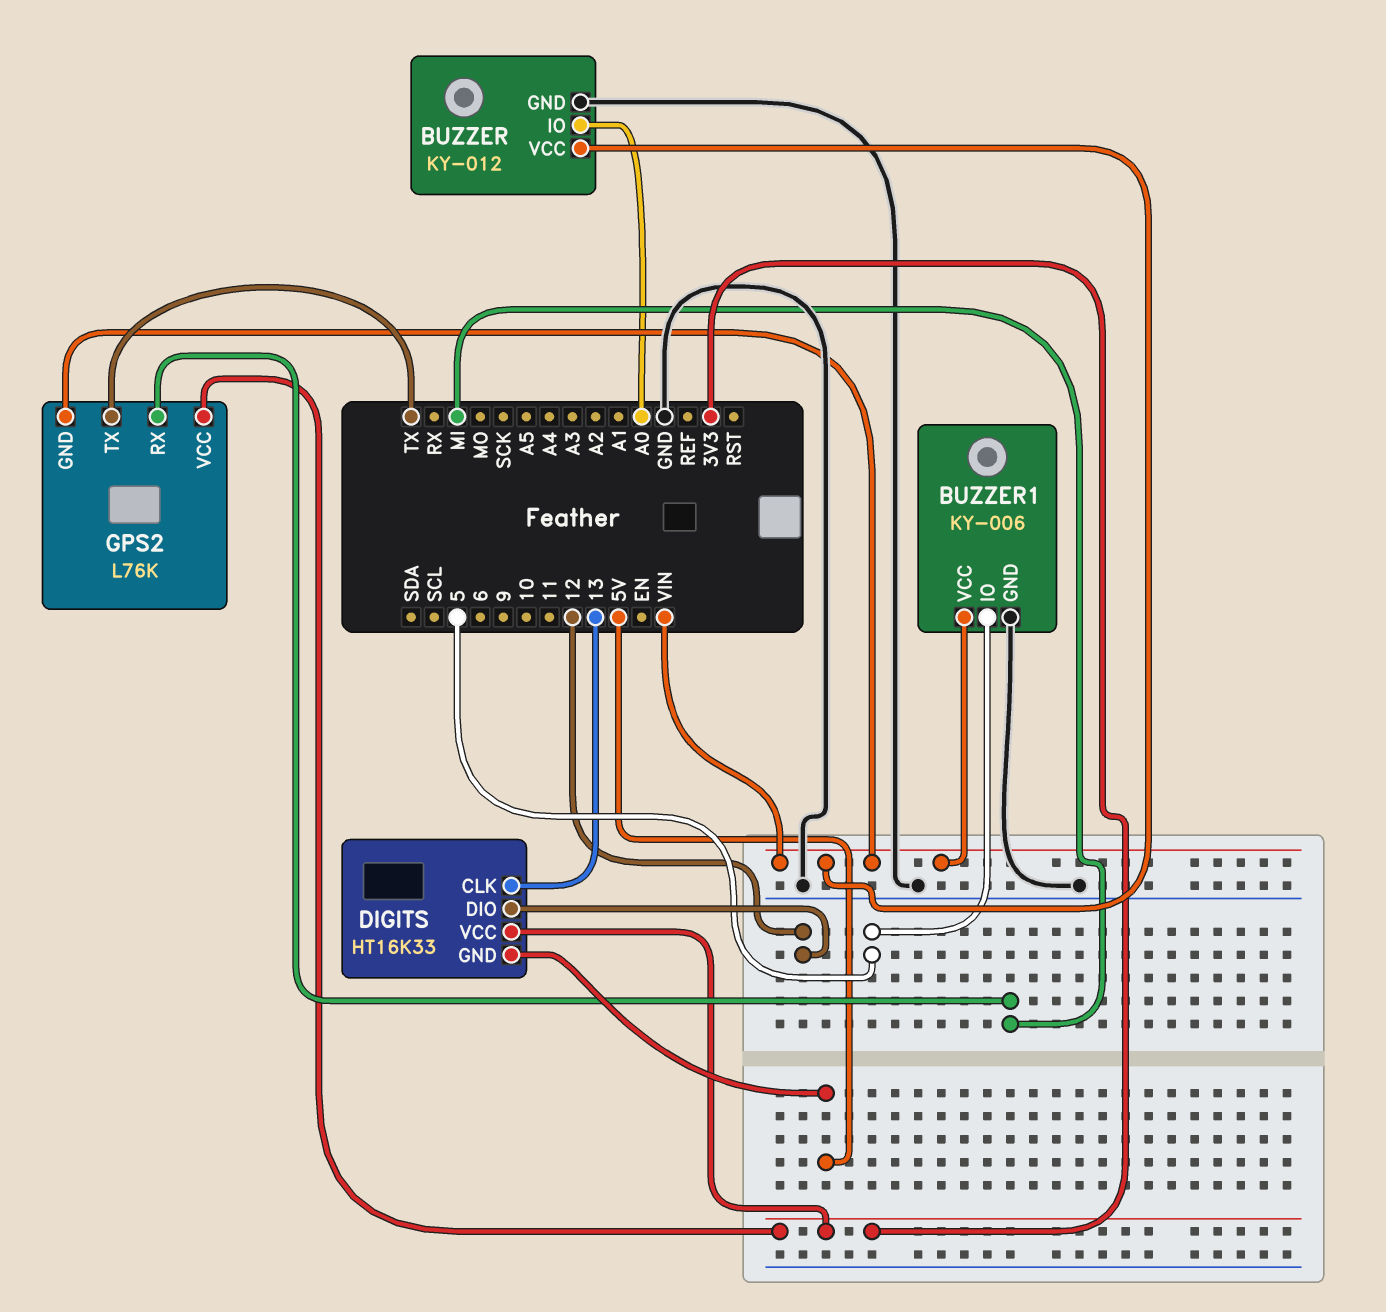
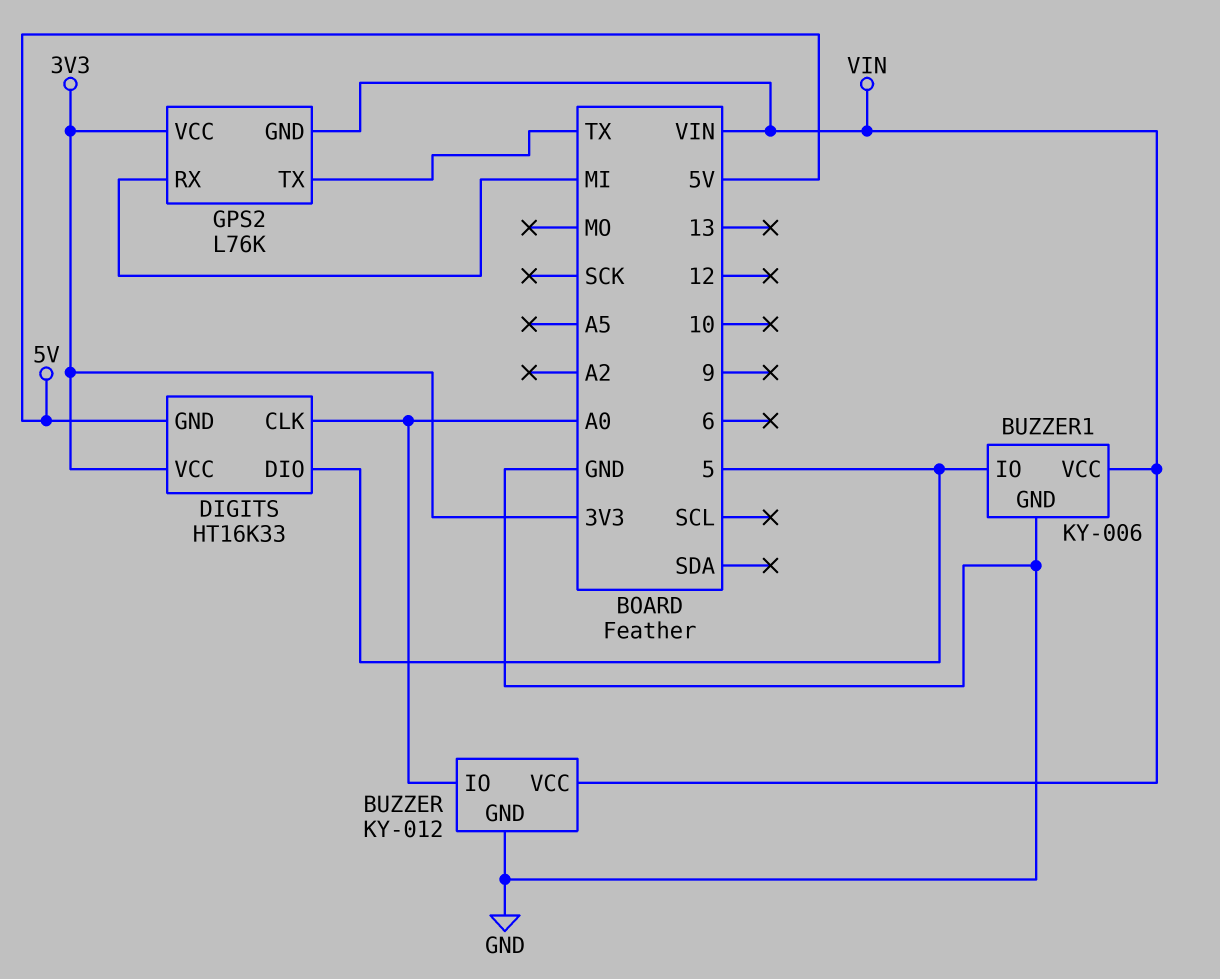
DIGITS pin CLK: 13 -> A0
DIGITS pin DIO: 12 -> 5

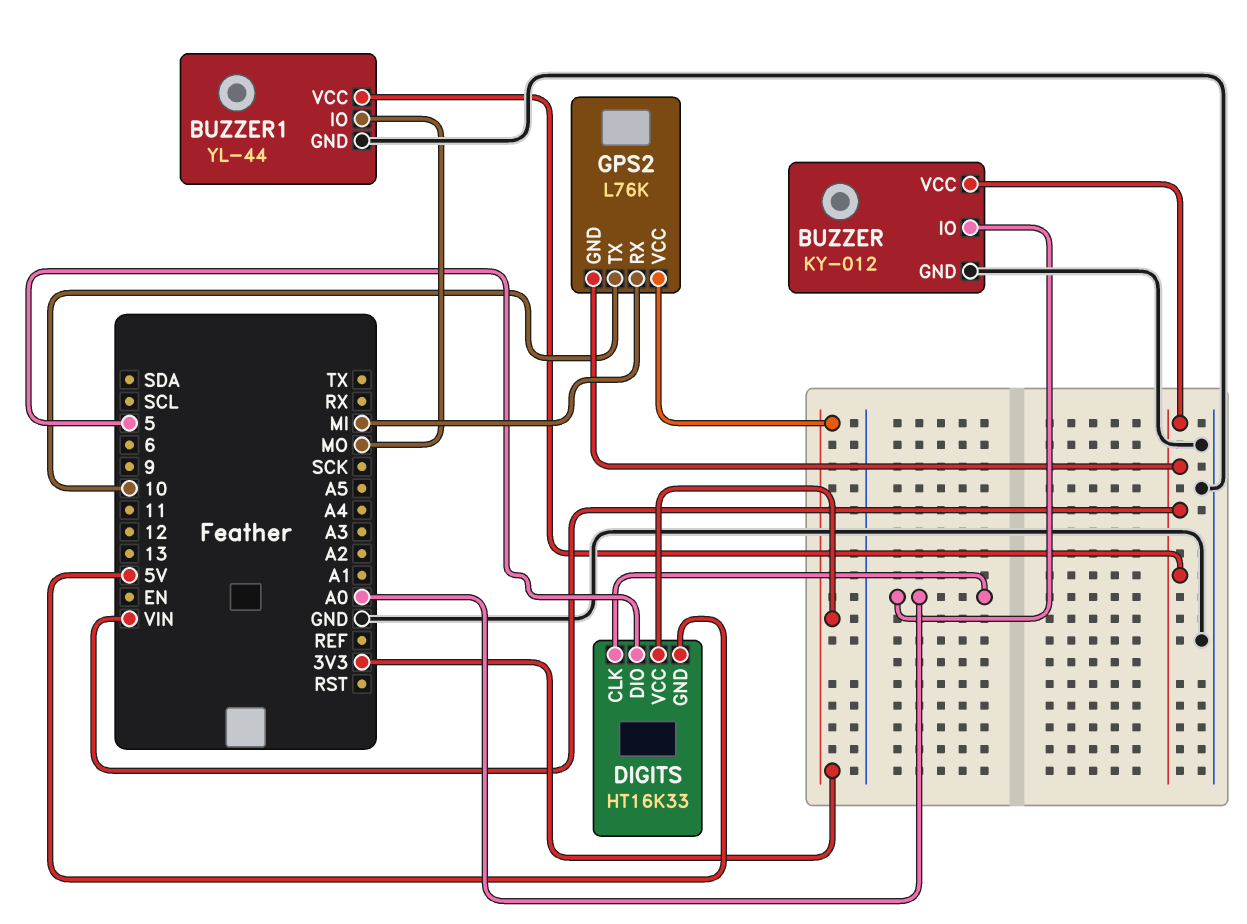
BUZZER1: KY-006 -> YL-44
BUZZER1 pin IO: 5 -> MO
GPS2 pin TX: TX -> 10

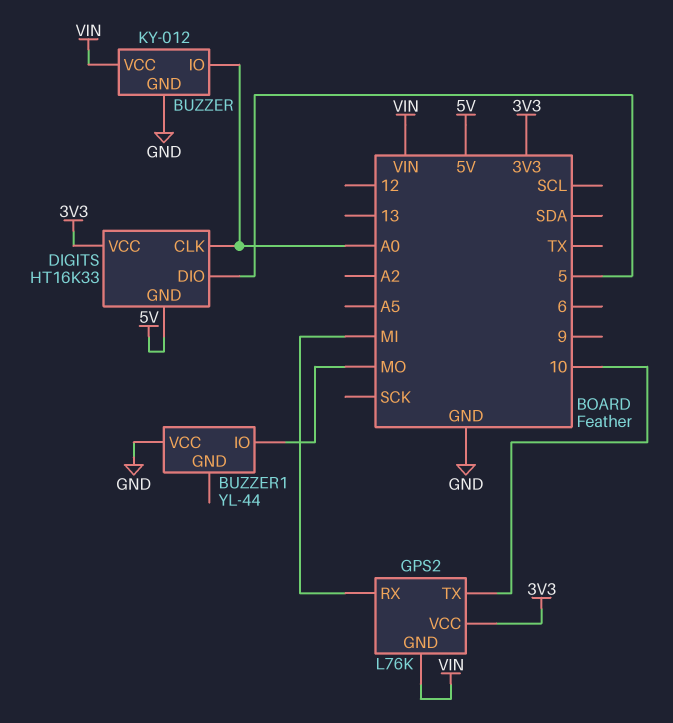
BUZZER1 pin GND: GND -> none
BUZZER1 pin VCC: VIN -> GND

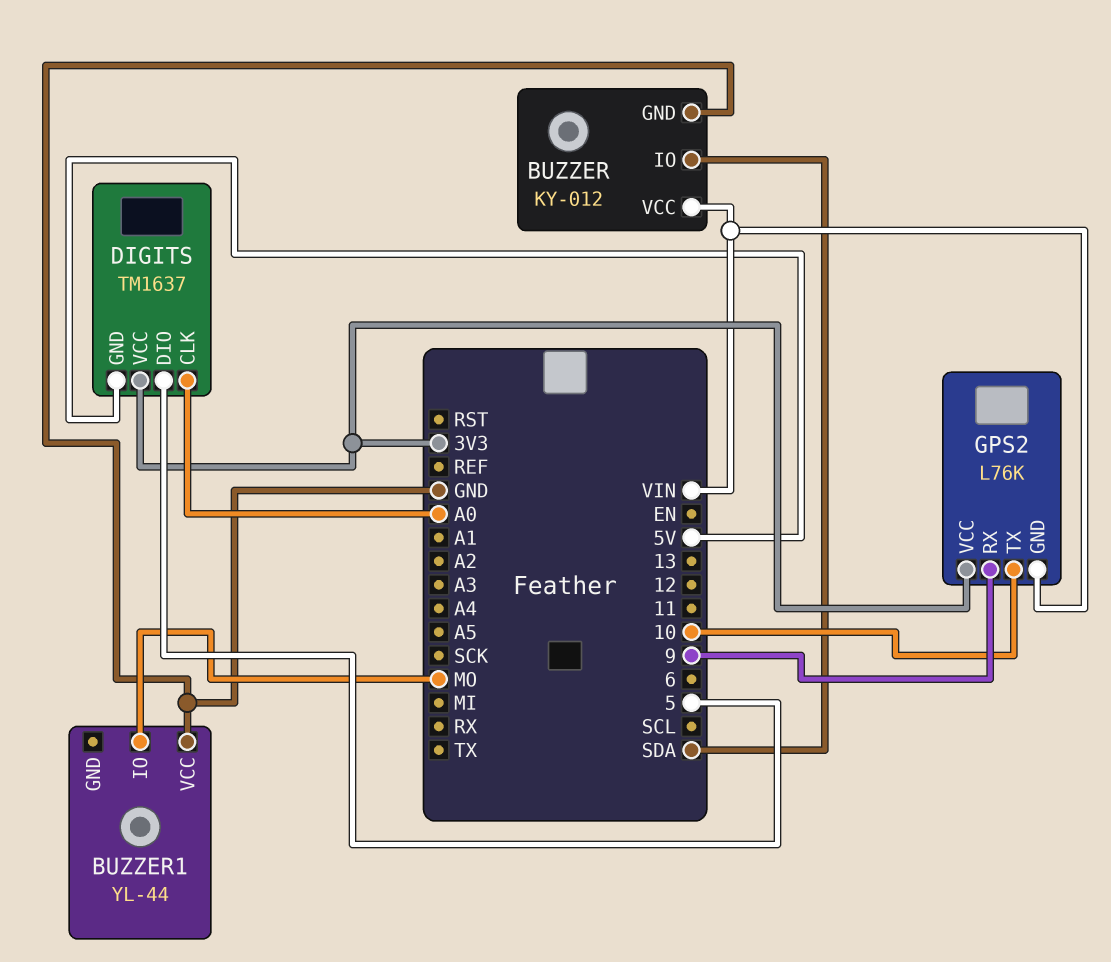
BUZZER pin IO: A0 -> SDA
DIGITS: HT16K33 -> TM1637
GPS2 pin RX: MI -> 9

